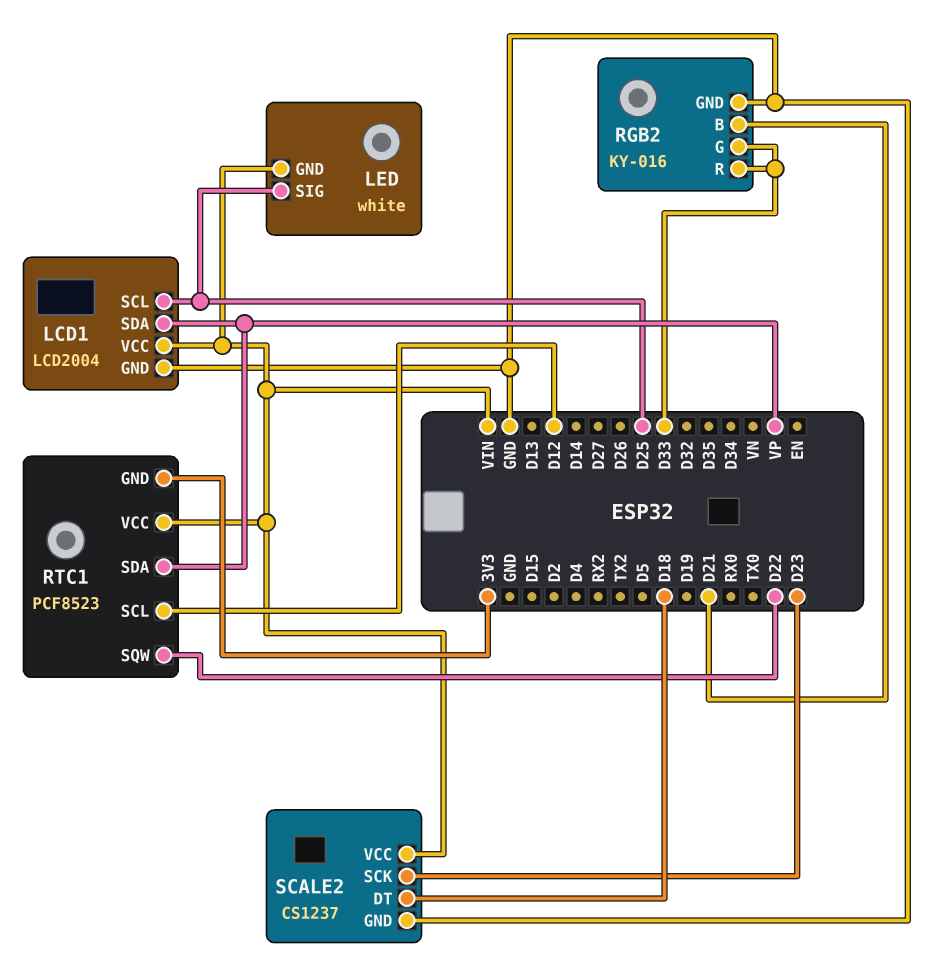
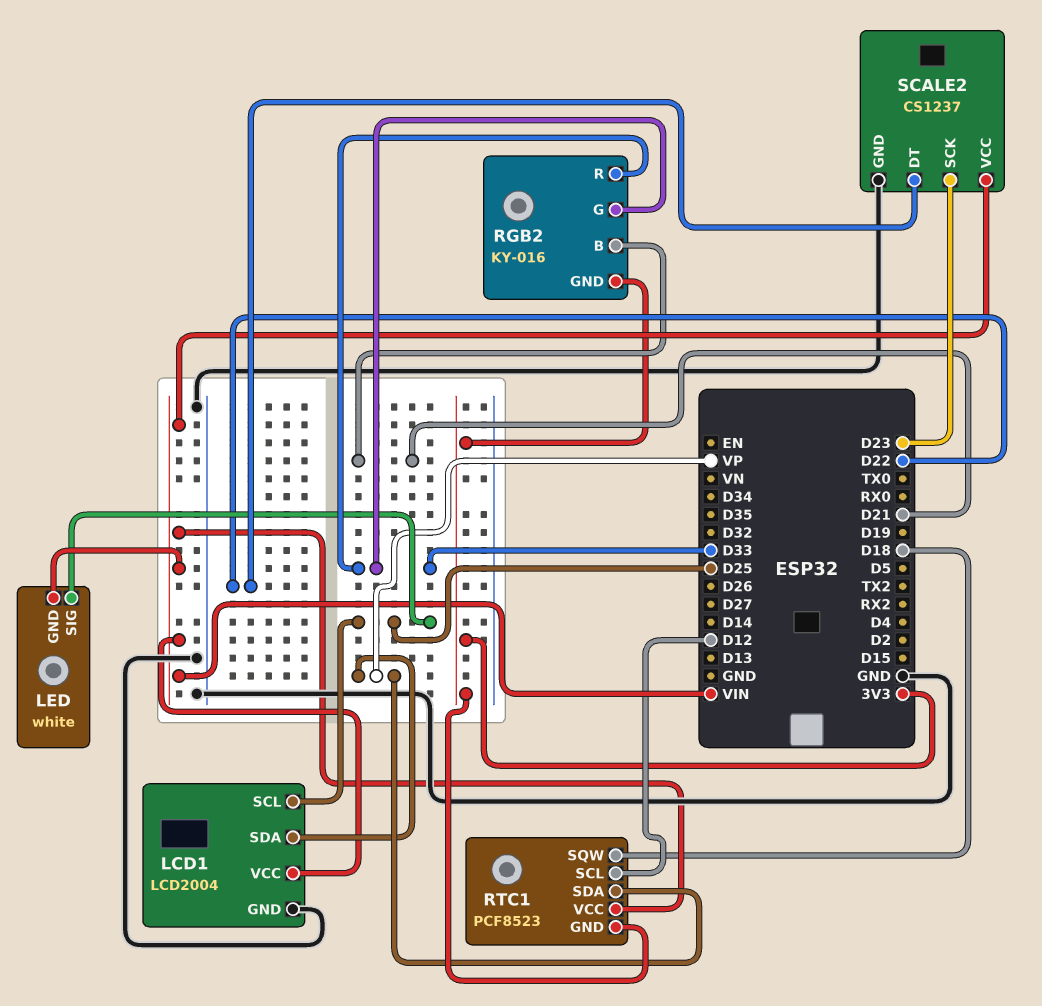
RGB2 pin GND: GND -> 3V3
RTC1 pin SQW: D22 -> D18
SCALE2 pin DT: D18 -> D22

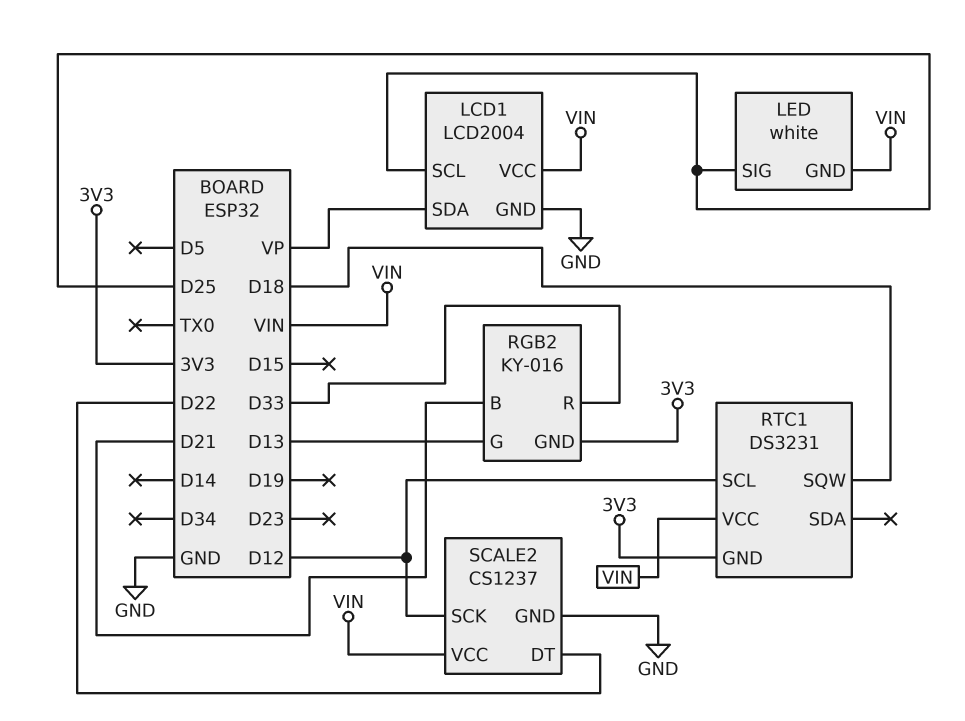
RGB2 pin G: D33 -> D13
RTC1: PCF8523 -> DS3231
RTC1 pin SDA: VP -> none
SCALE2 pin SCK: D23 -> D12

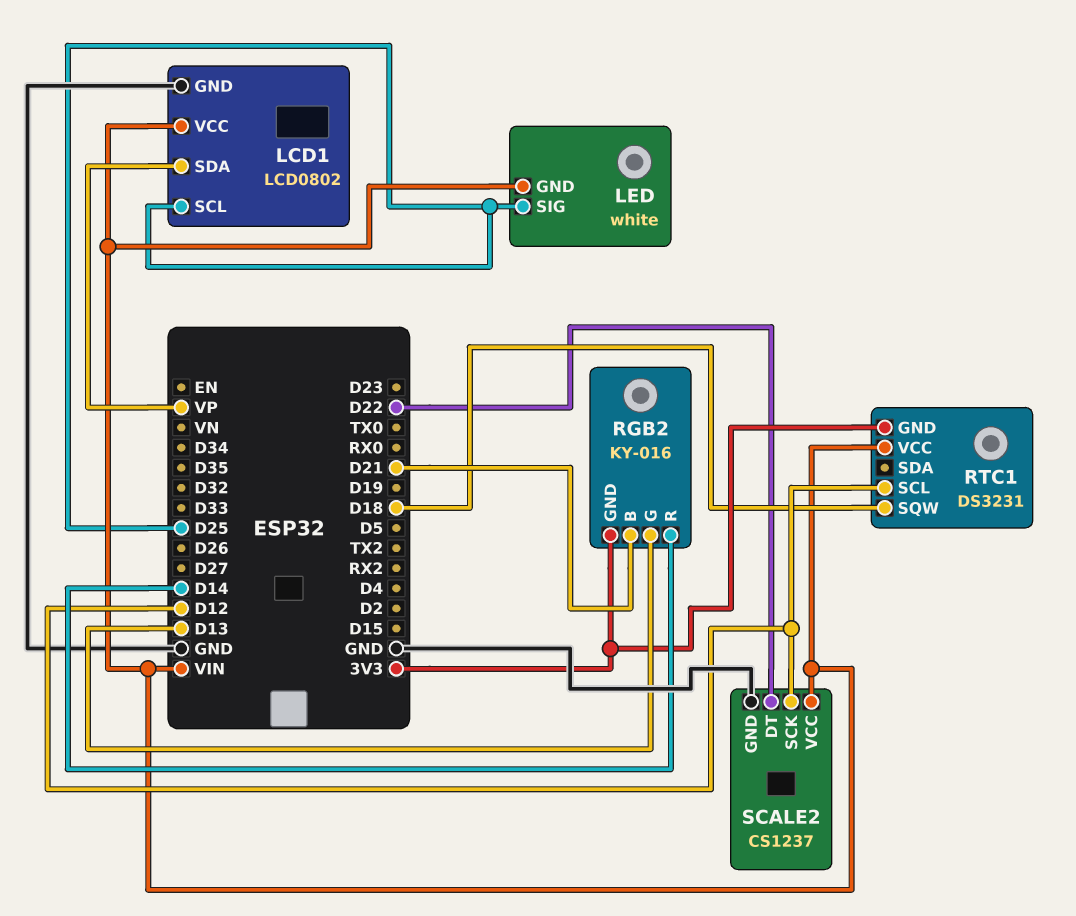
LCD1: LCD2004 -> LCD0802
RGB2 pin R: D33 -> D14

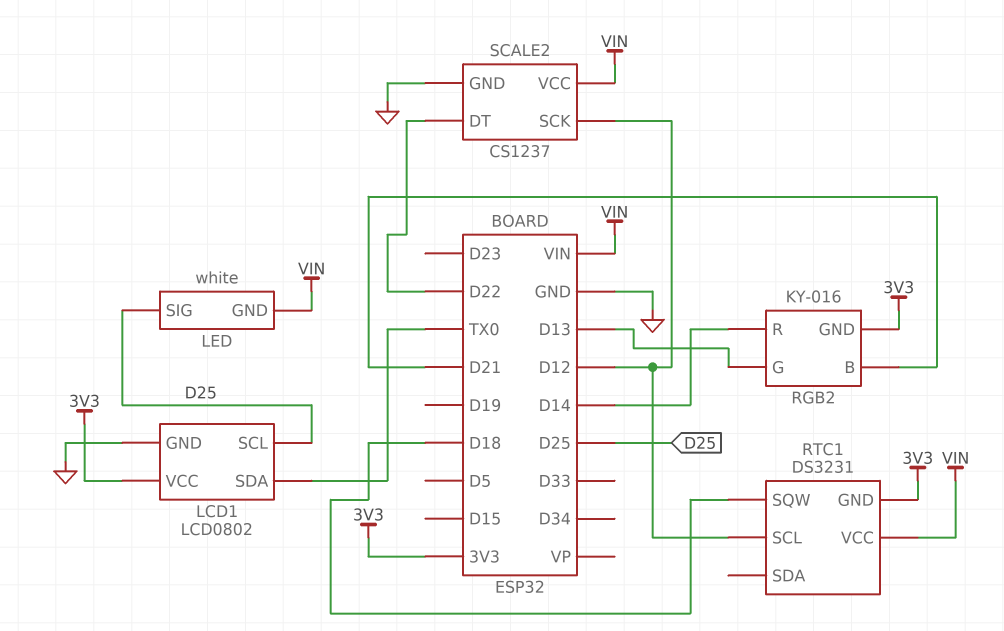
LCD1 pin SDA: VP -> TX0
LCD1 pin VCC: VIN -> 3V3

